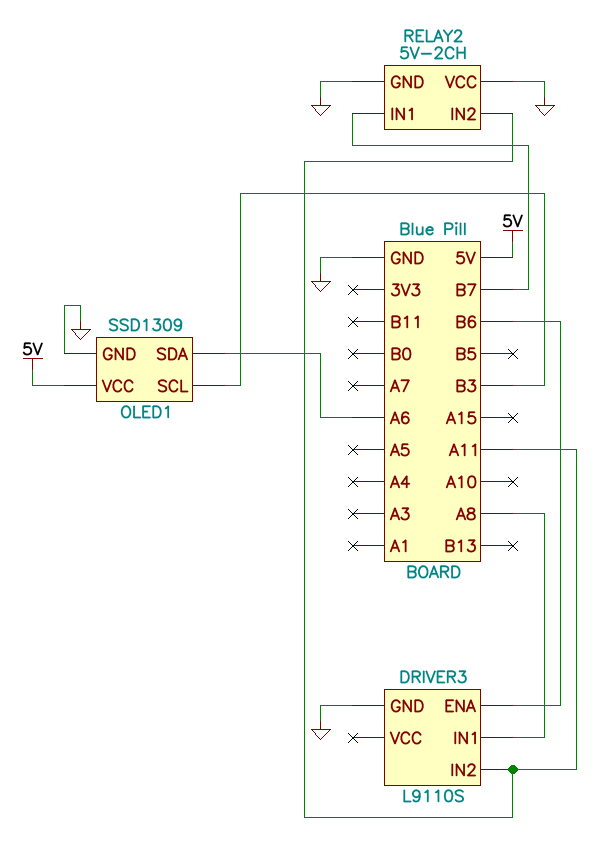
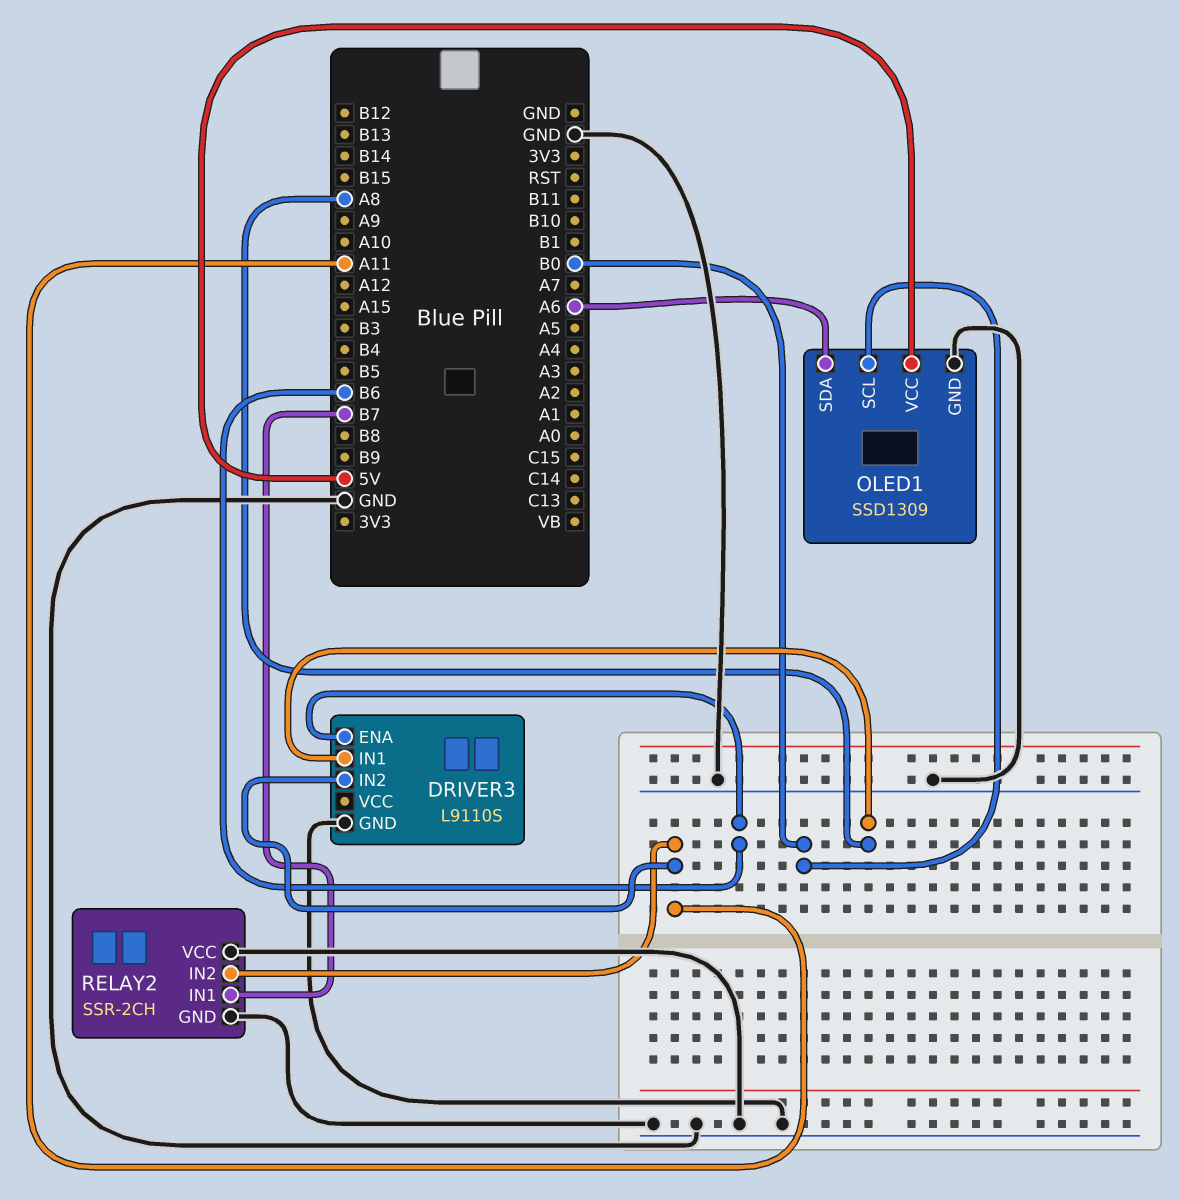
OLED1 pin SCL: B3 -> B0
RELAY2: 5V-2CH -> SSR-2CH

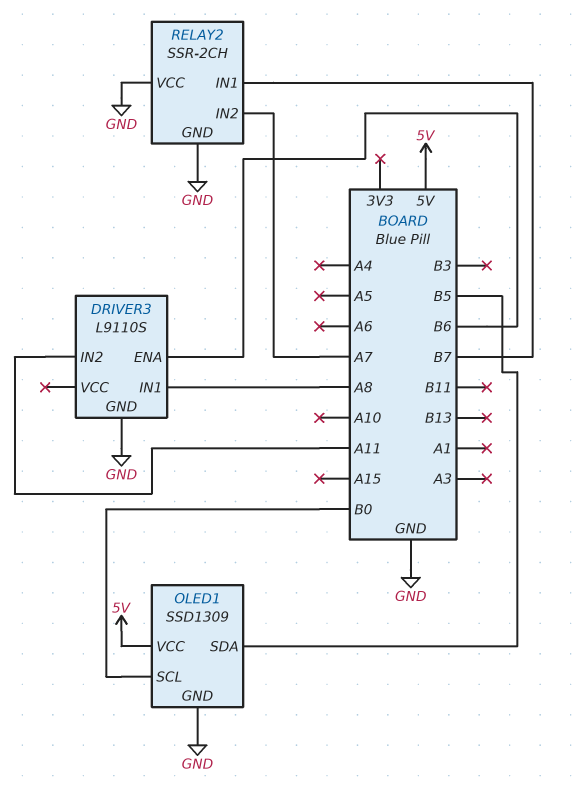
OLED1 pin SDA: A6 -> B5
RELAY2 pin IN2: A11 -> A7

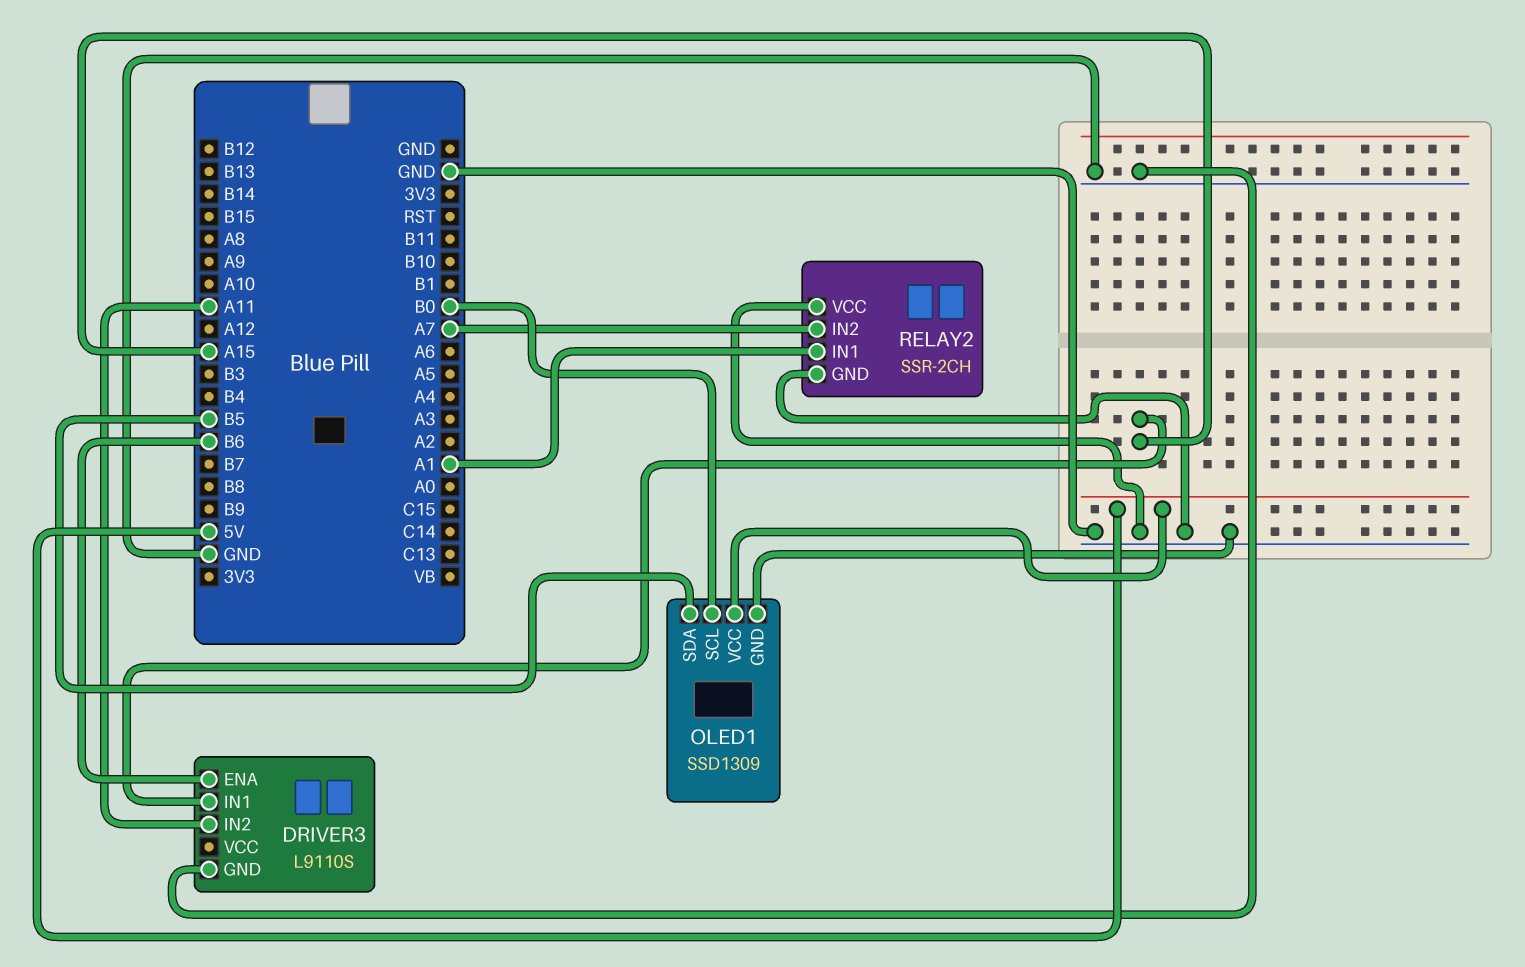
DRIVER3 pin IN1: A8 -> A15
RELAY2 pin IN1: B7 -> A1

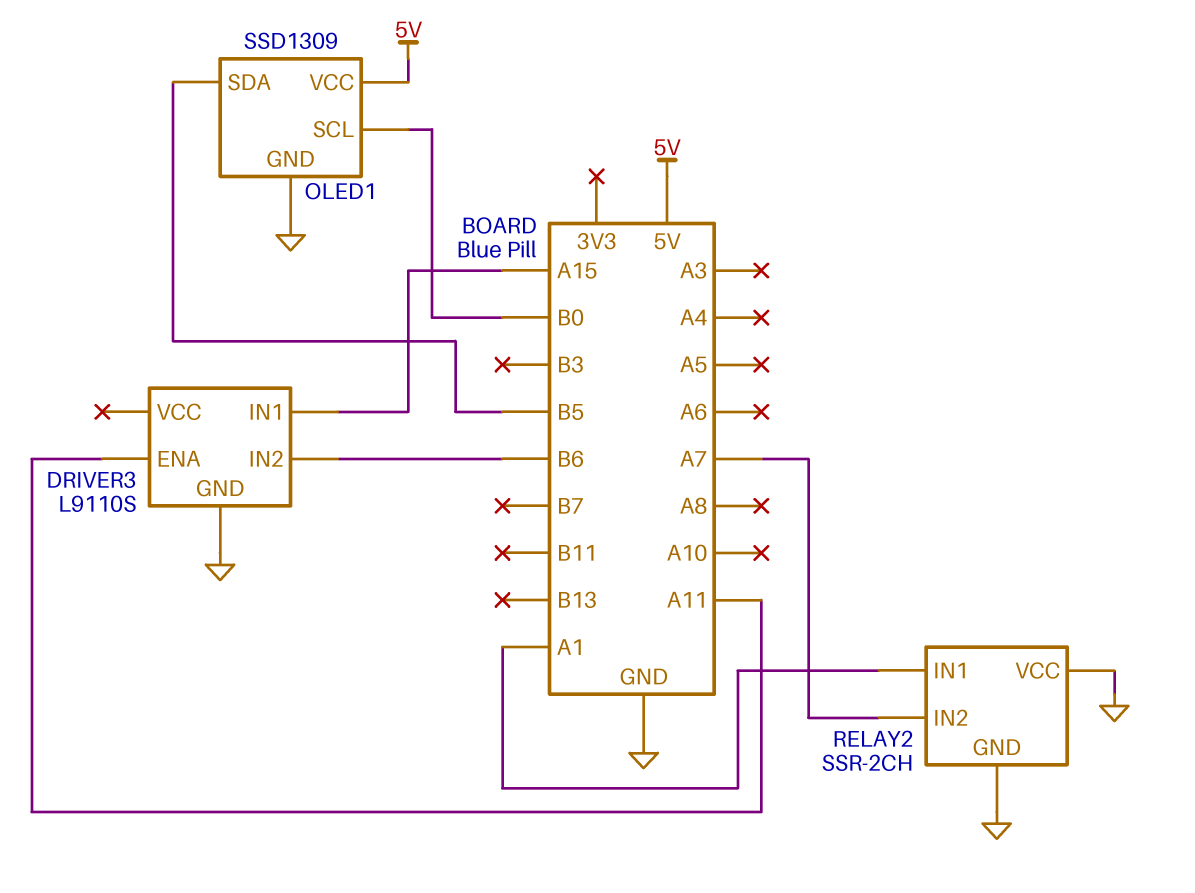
DRIVER3 pin ENA: B6 -> A11
DRIVER3 pin IN2: A11 -> B6

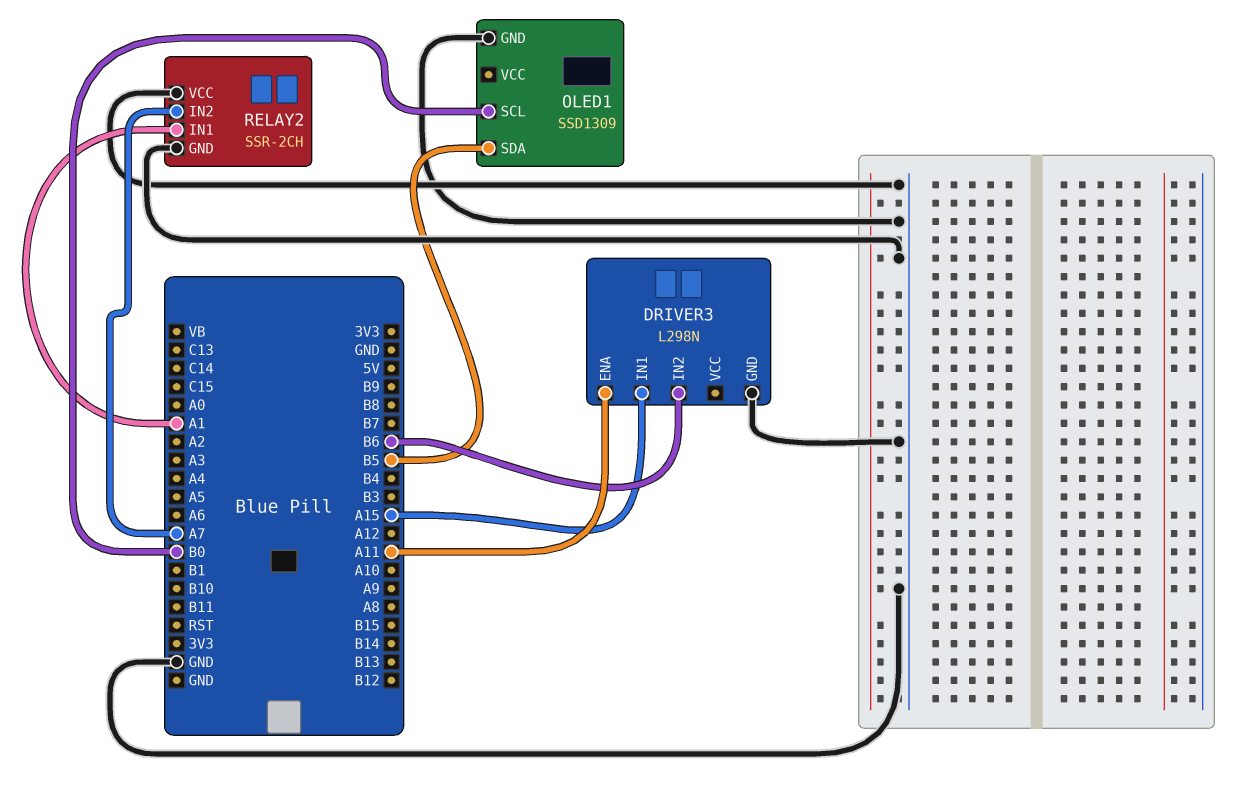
DRIVER3: L9110S -> L298N
OLED1 pin VCC: 5V -> none

